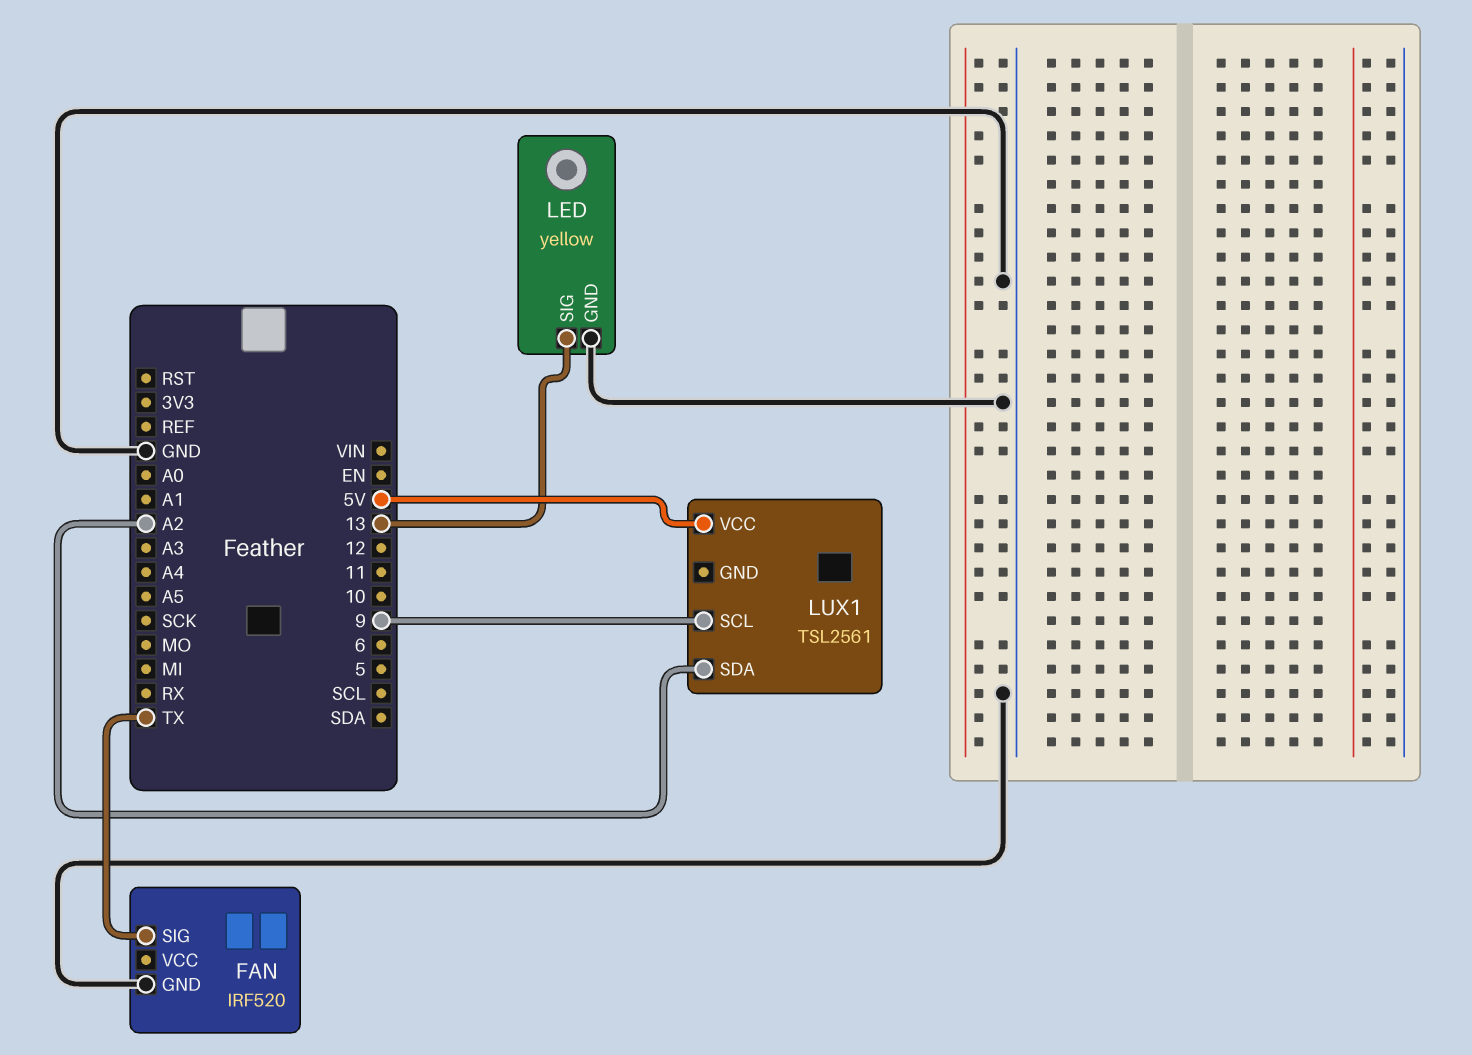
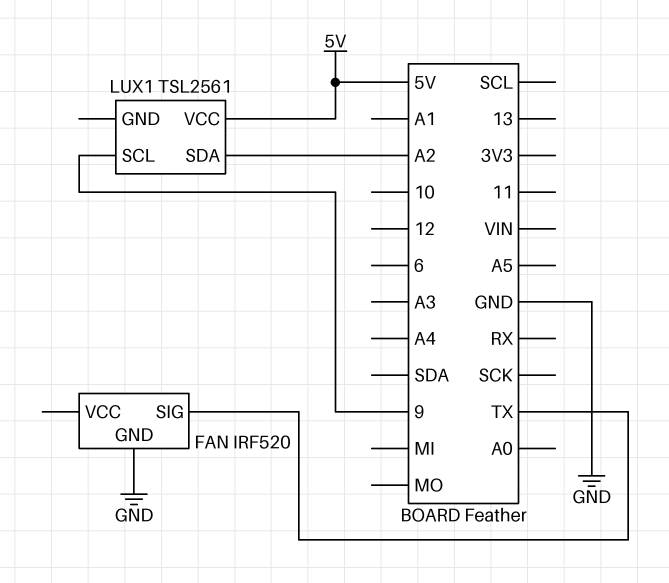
LED: yellow -> none
LED pin GND: GND -> none
LED pin SIG: 13 -> none

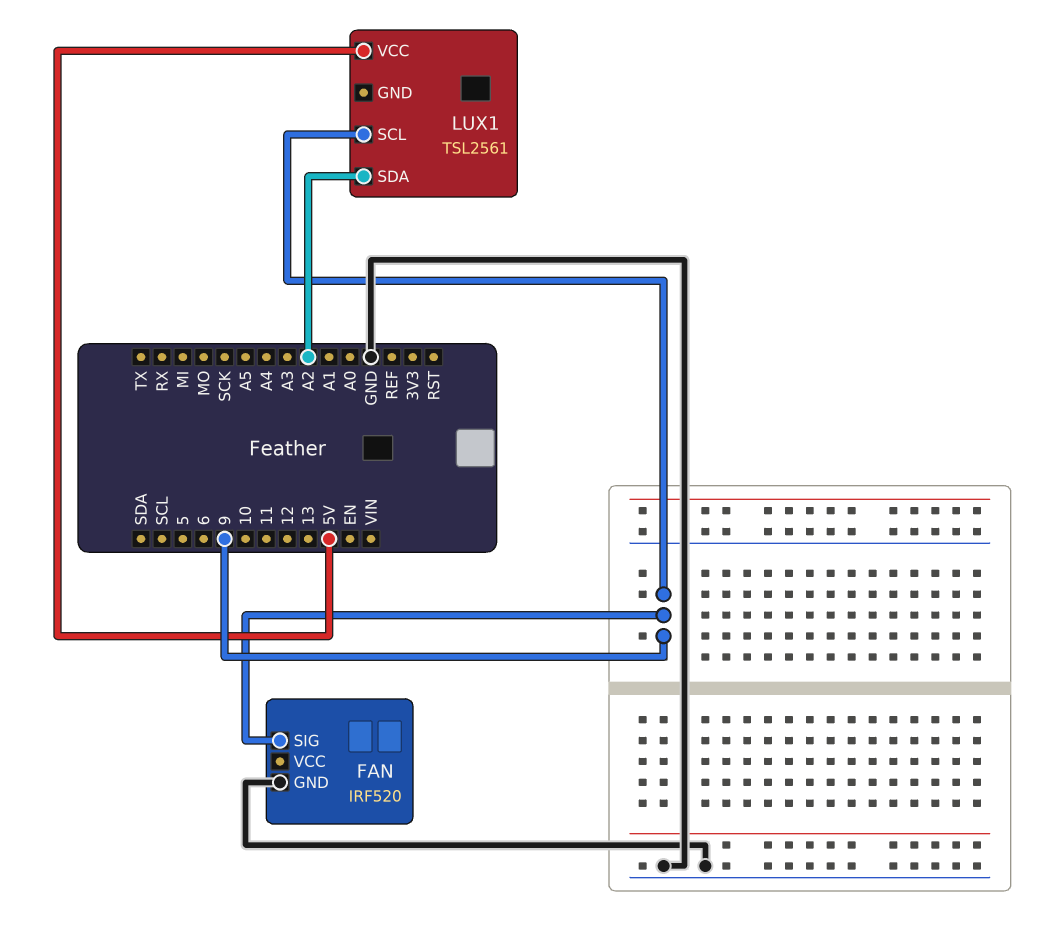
FAN pin SIG: TX -> 9

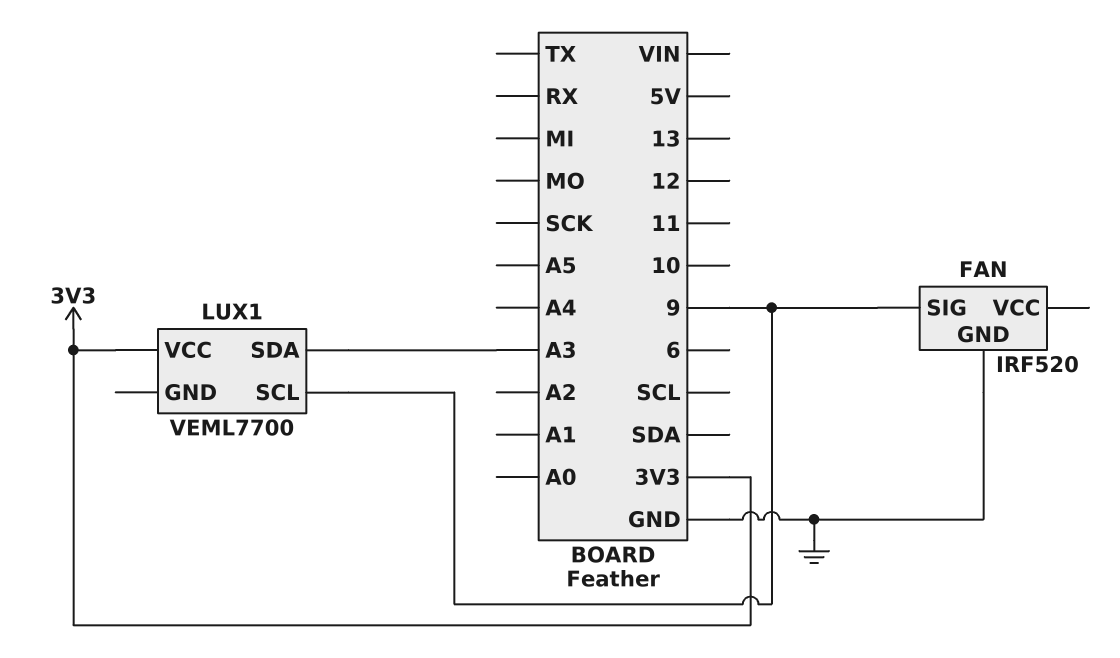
LUX1: TSL2561 -> VEML7700
LUX1 pin SDA: A2 -> A3
LUX1 pin VCC: 5V -> 3V3

